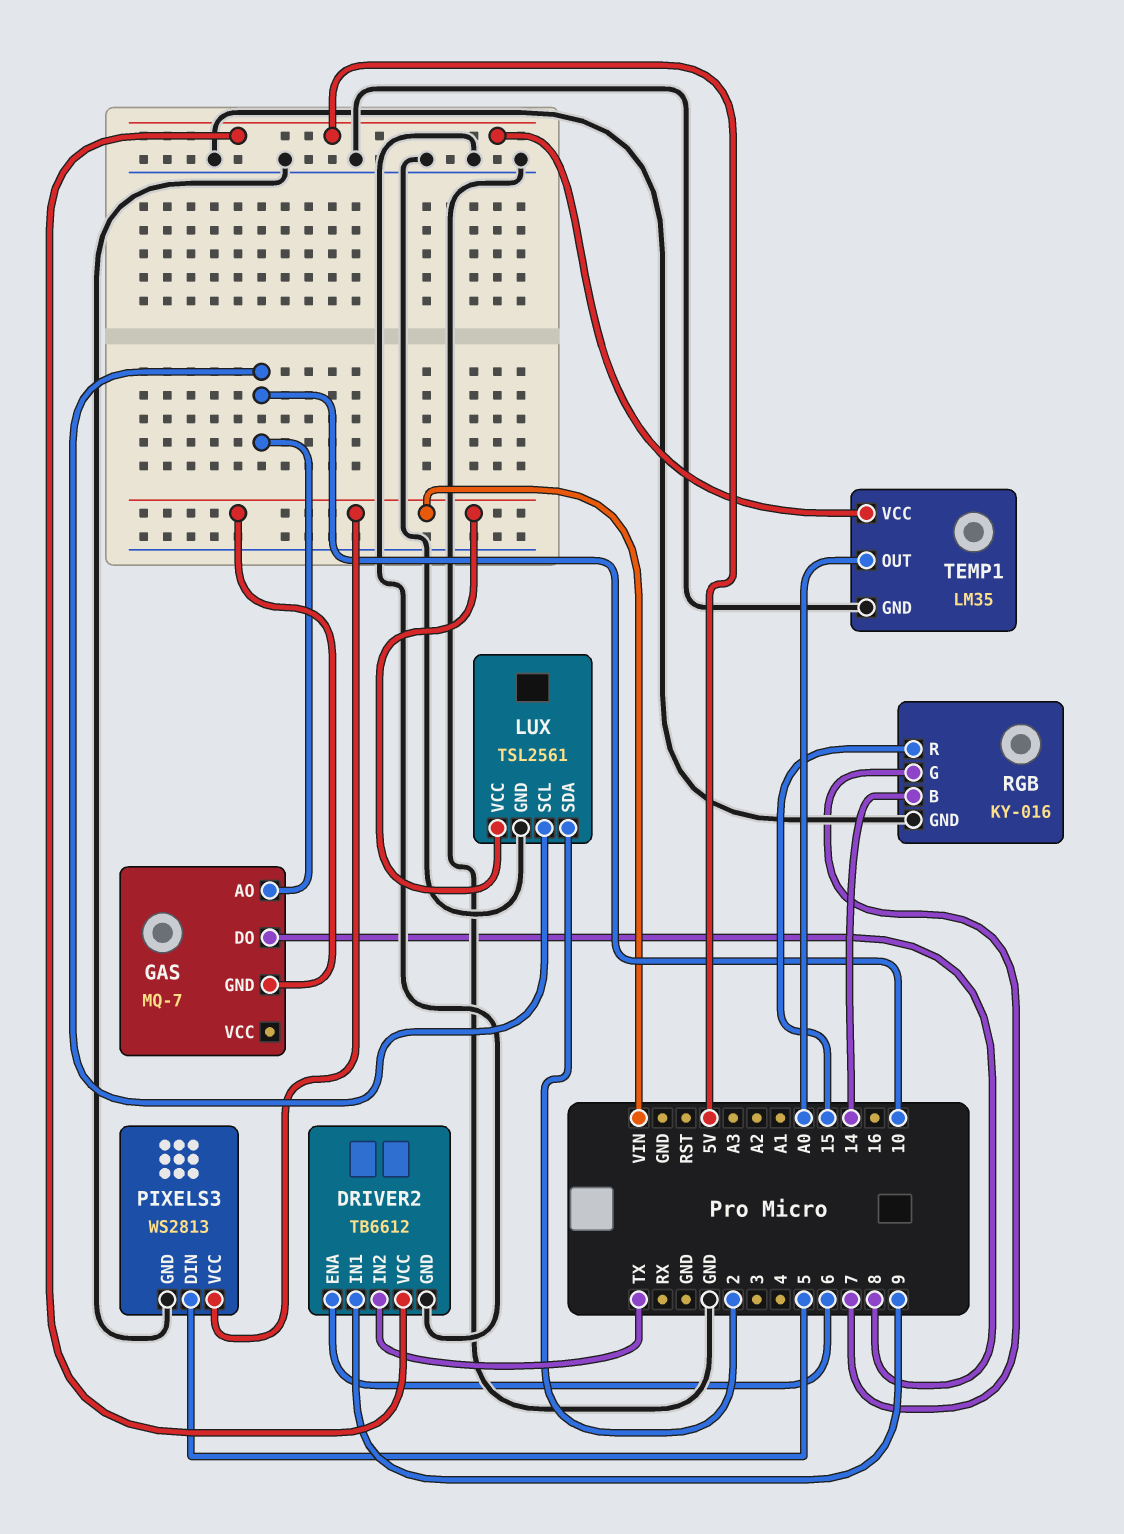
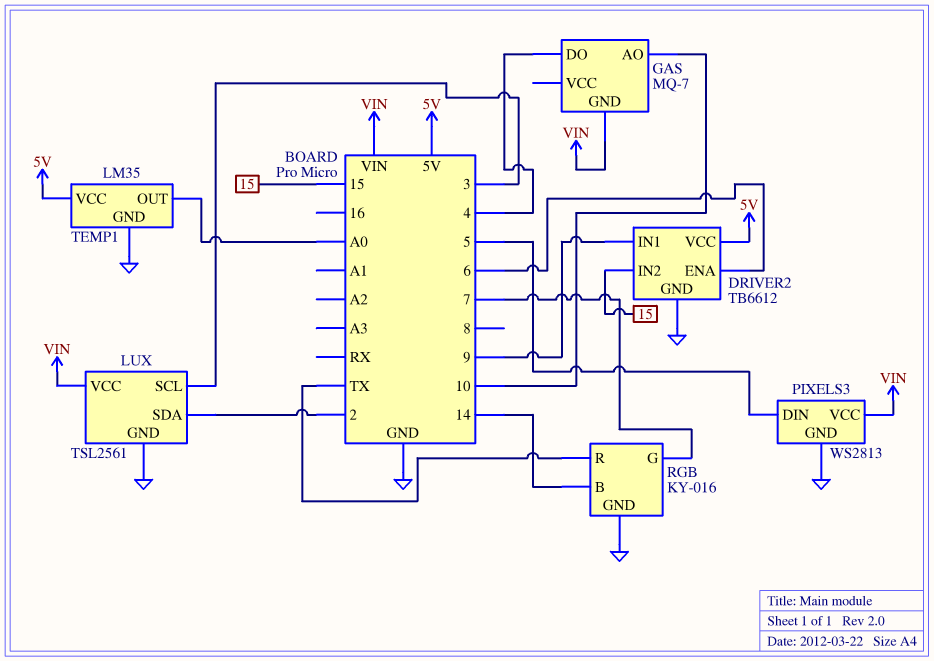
DRIVER2 pin IN2: TX -> 15
GAS pin DO: 8 -> 4
LUX pin SCL: 10 -> 3
RGB pin R: 15 -> TX

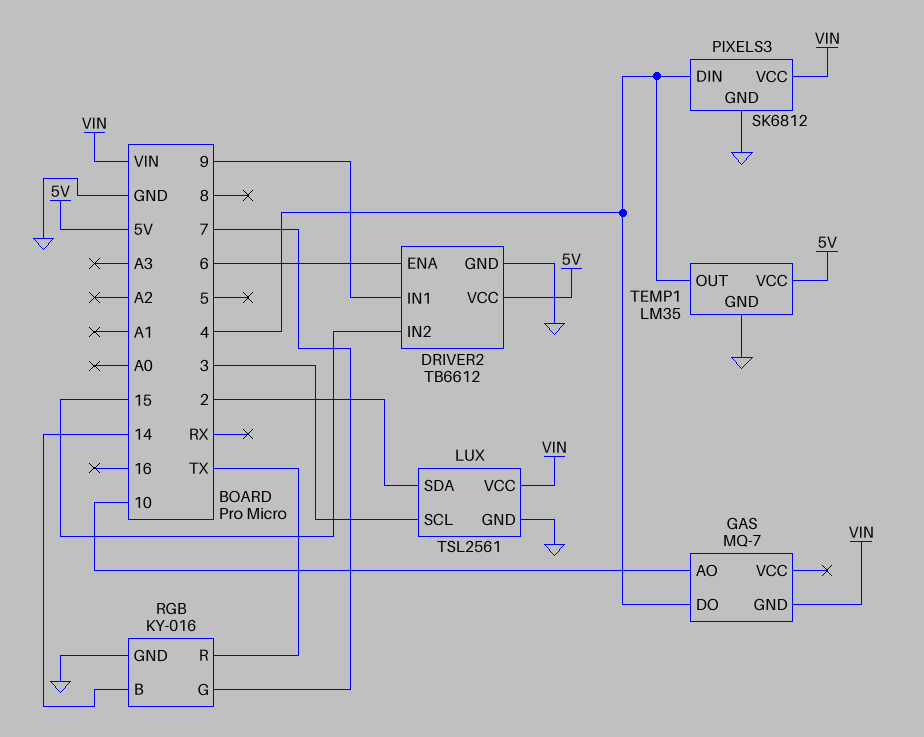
PIXELS3: WS2813 -> SK6812
PIXELS3 pin DIN: 5 -> 4
TEMP1 pin OUT: A0 -> 4

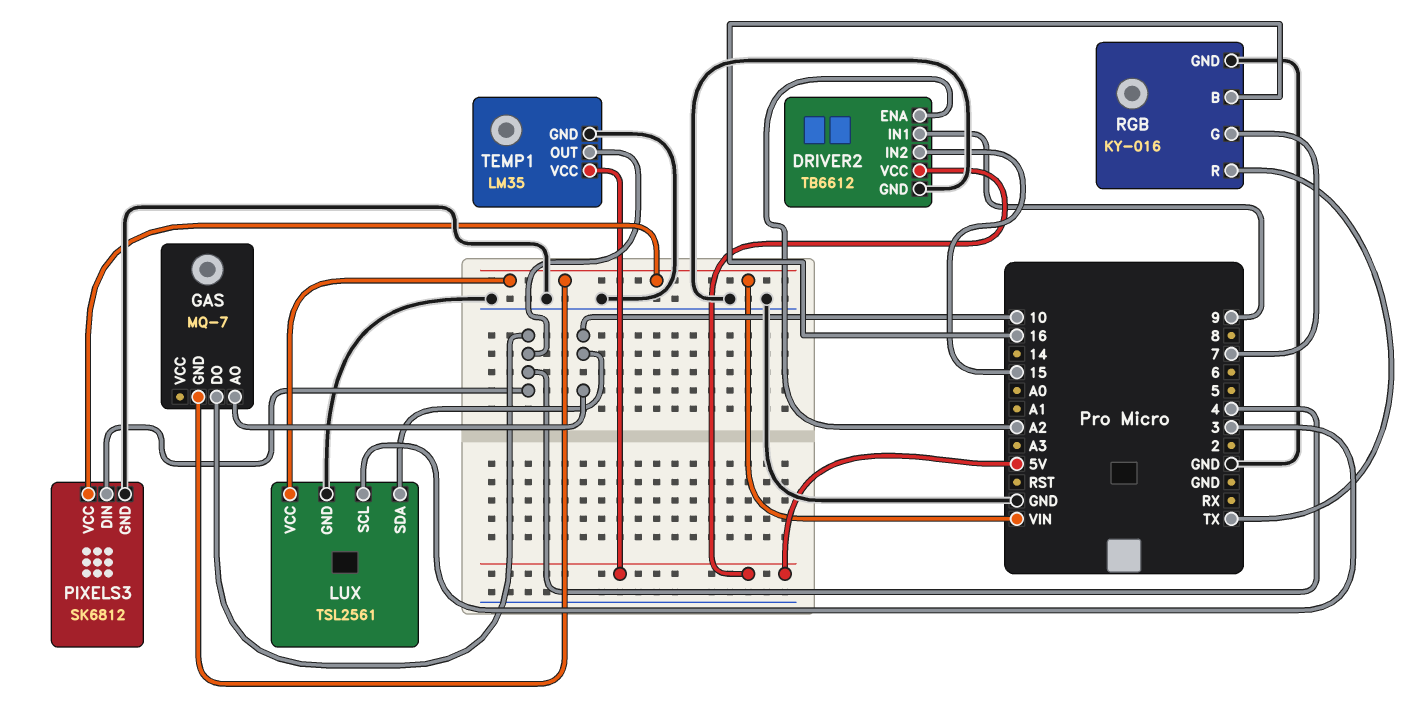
DRIVER2 pin ENA: 6 -> A2
LUX pin SDA: 2 -> 10
RGB pin B: 14 -> 16

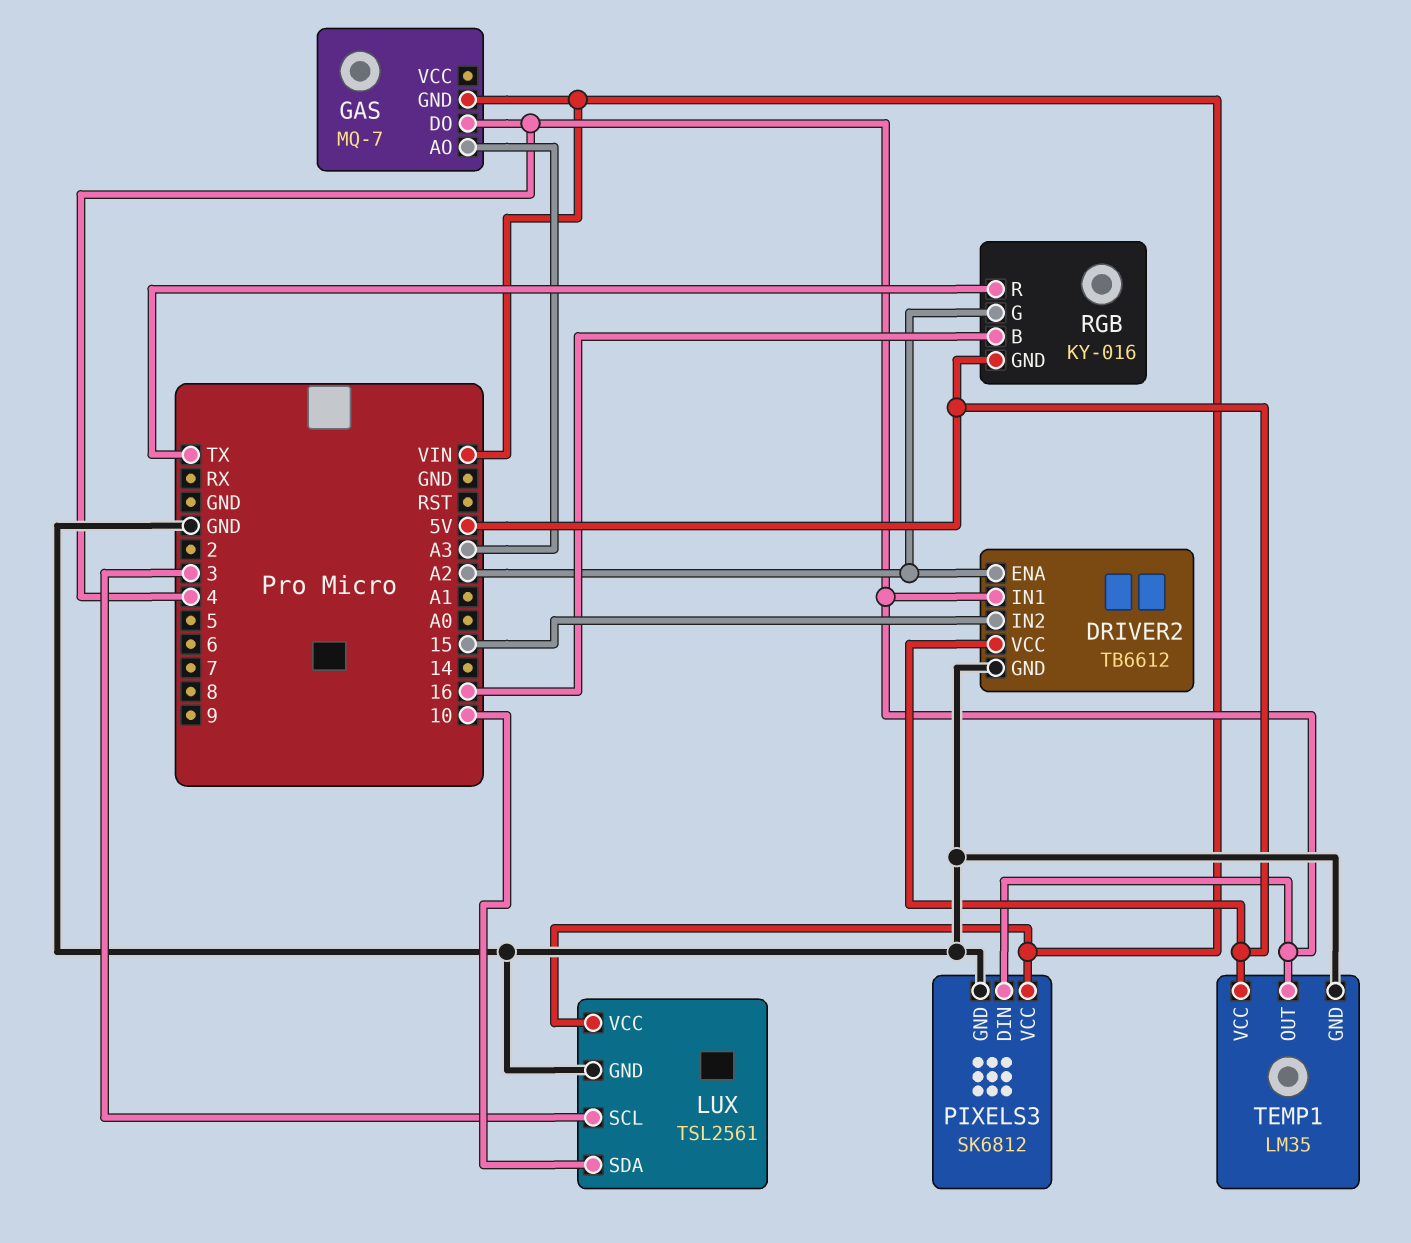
DRIVER2 pin IN1: 9 -> 4
GAS pin AO: 10 -> A3
RGB pin G: 7 -> A2
RGB pin GND: GND -> 5V

